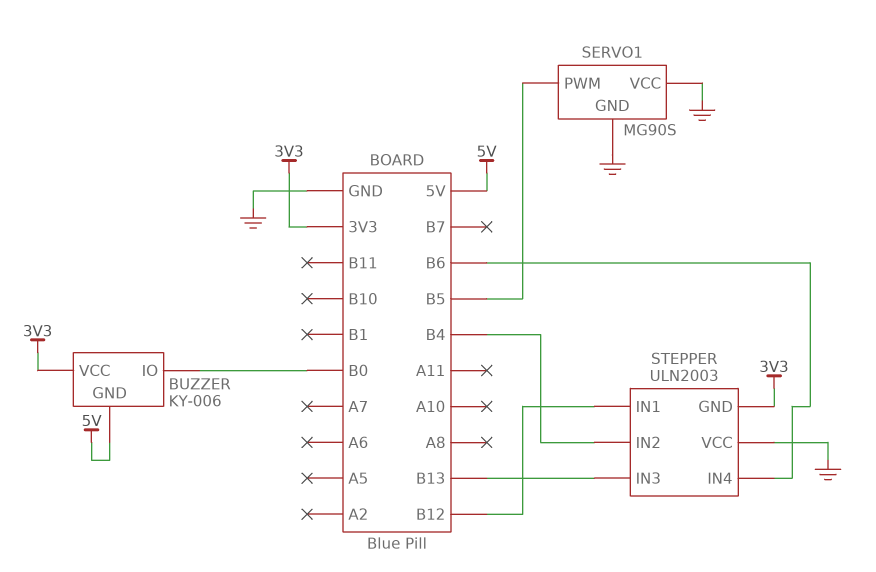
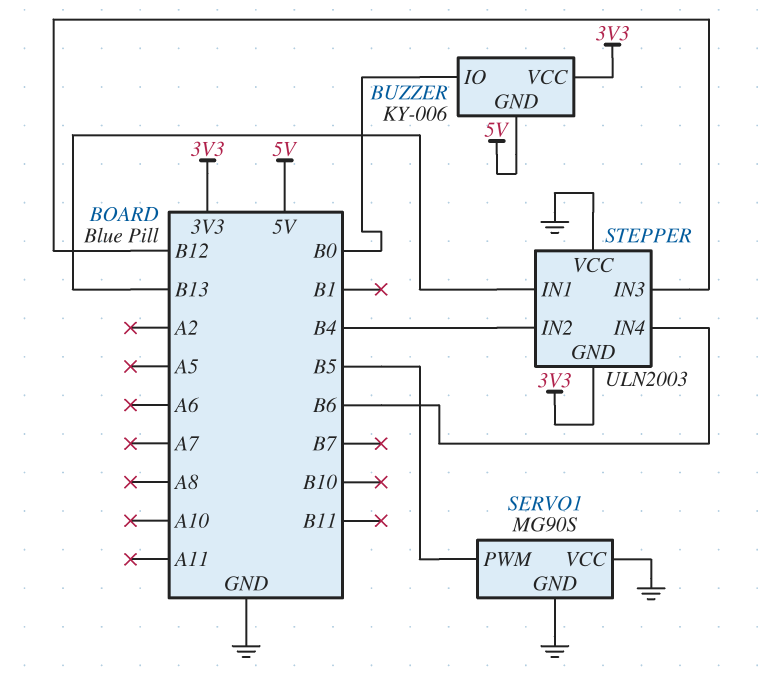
STEPPER pin IN1: B12 -> B13
STEPPER pin IN3: B13 -> B12

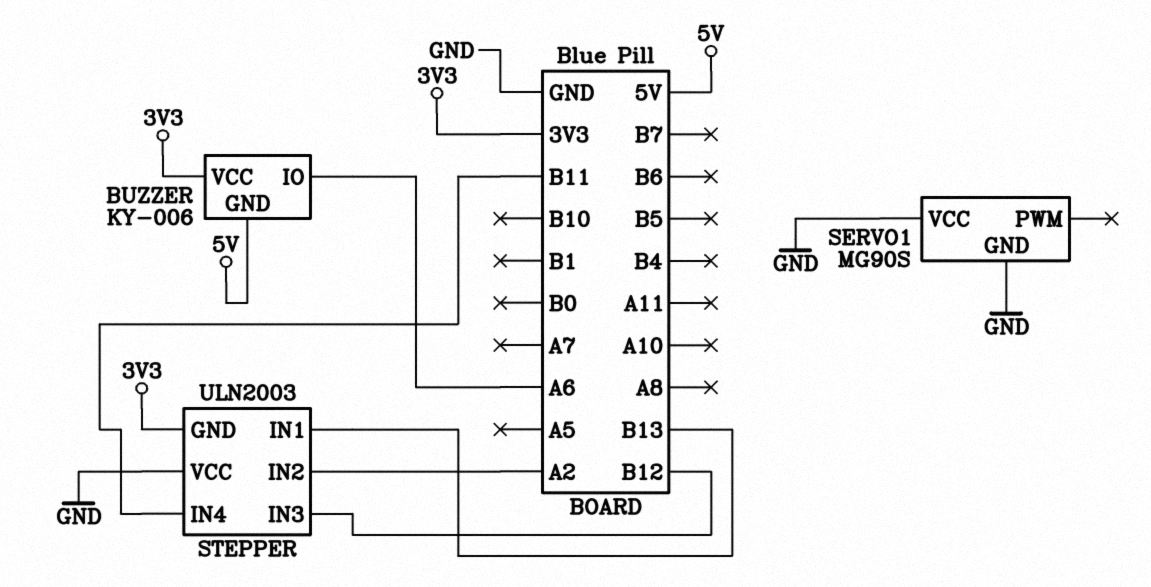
BUZZER pin IO: B0 -> A6
SERVO1 pin PWM: B5 -> none
STEPPER pin IN2: B4 -> A2
STEPPER pin IN4: B6 -> B11

